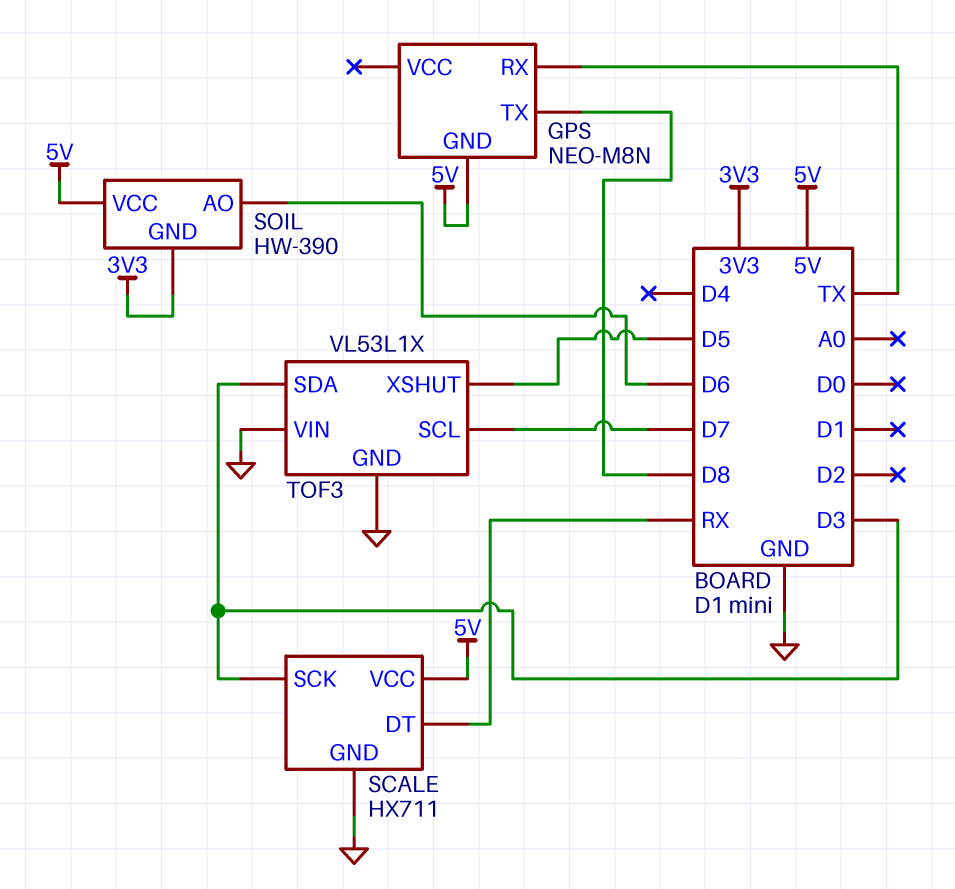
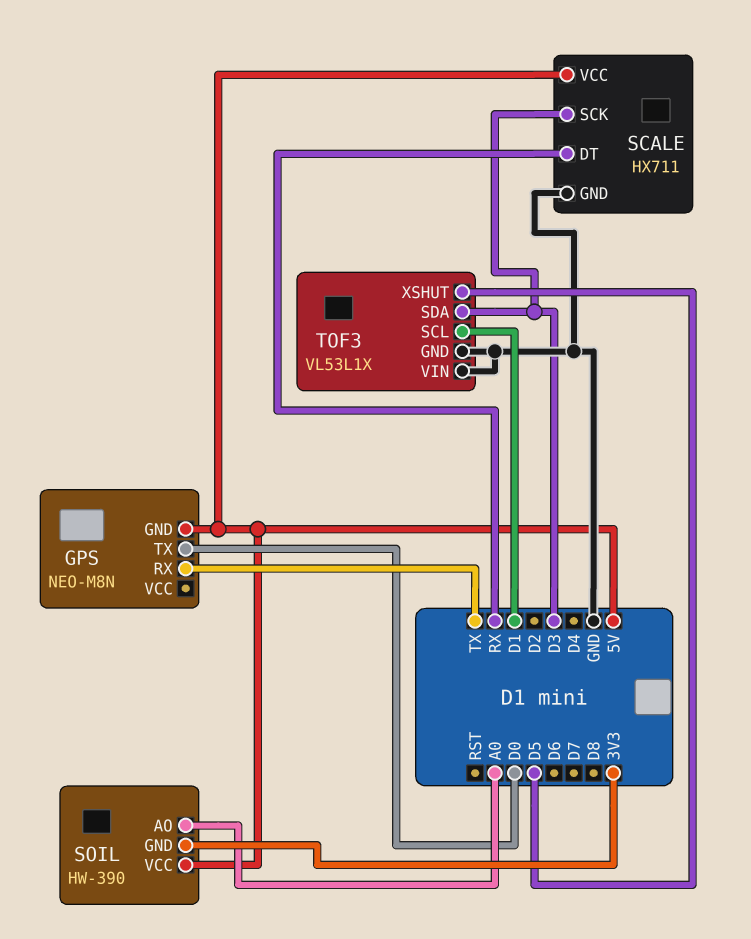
GPS pin TX: D8 -> D0
SOIL pin AO: D6 -> A0
TOF3 pin SCL: D7 -> D1

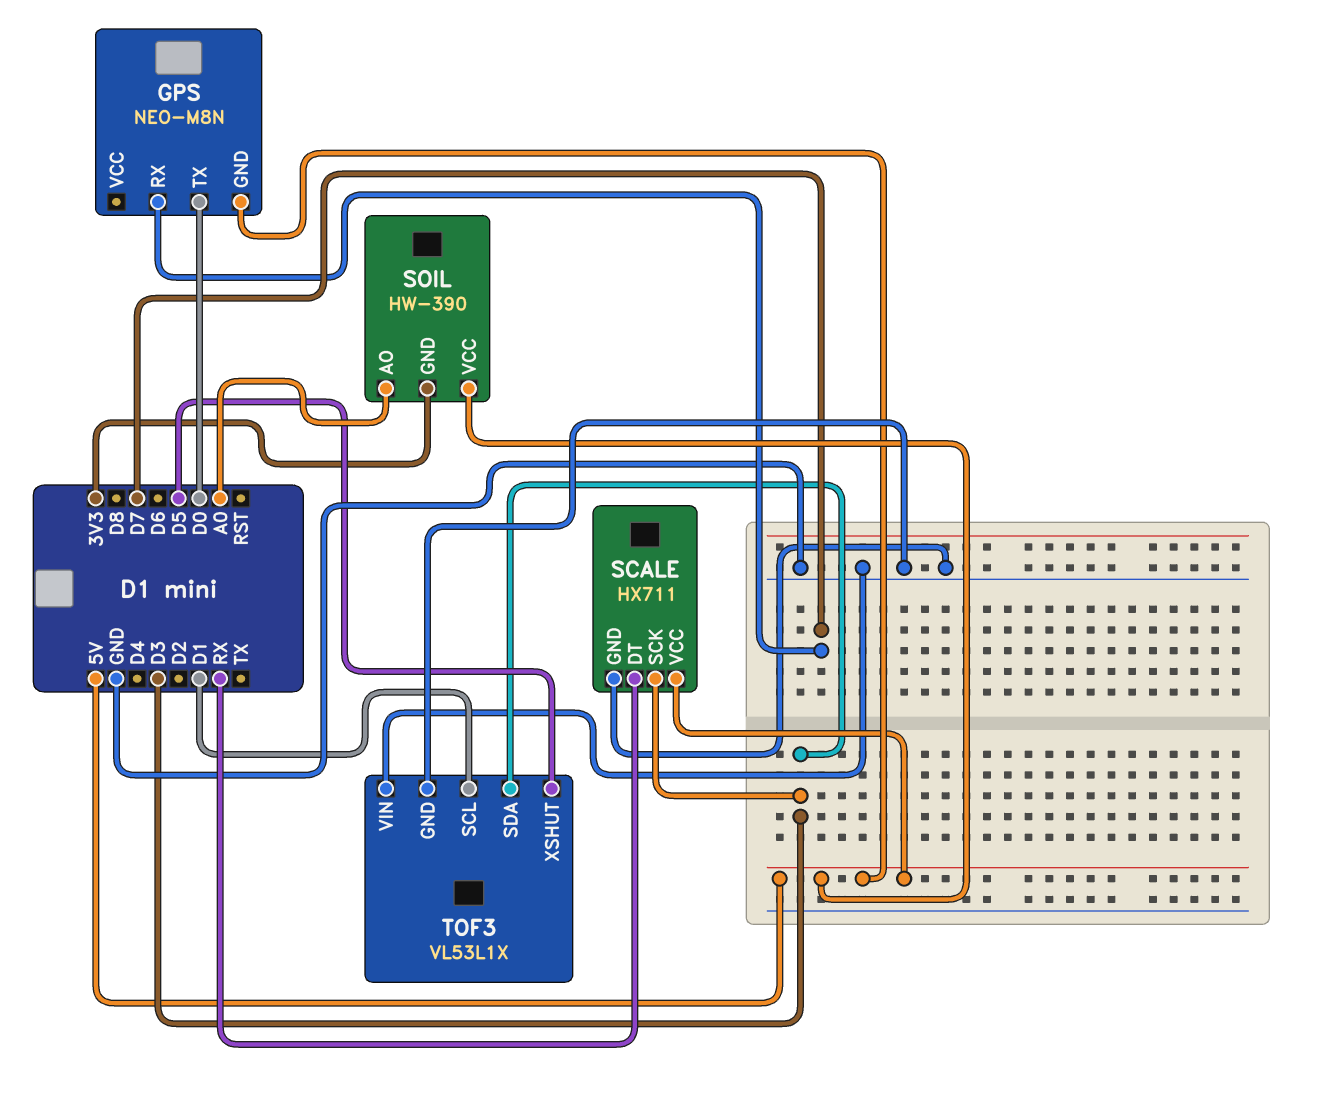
GPS pin RX: TX -> D7

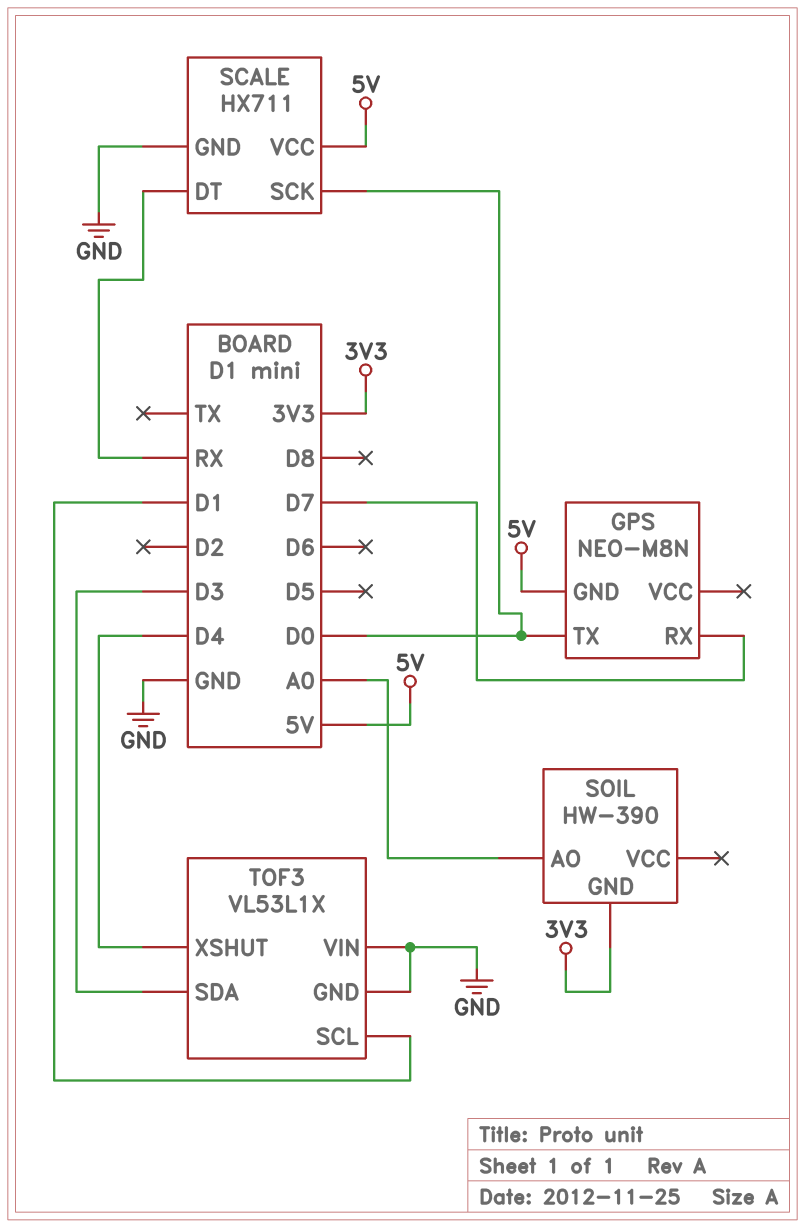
SCALE pin SCK: D3 -> D0
SOIL pin VCC: 5V -> none
TOF3 pin XSHUT: D5 -> D4

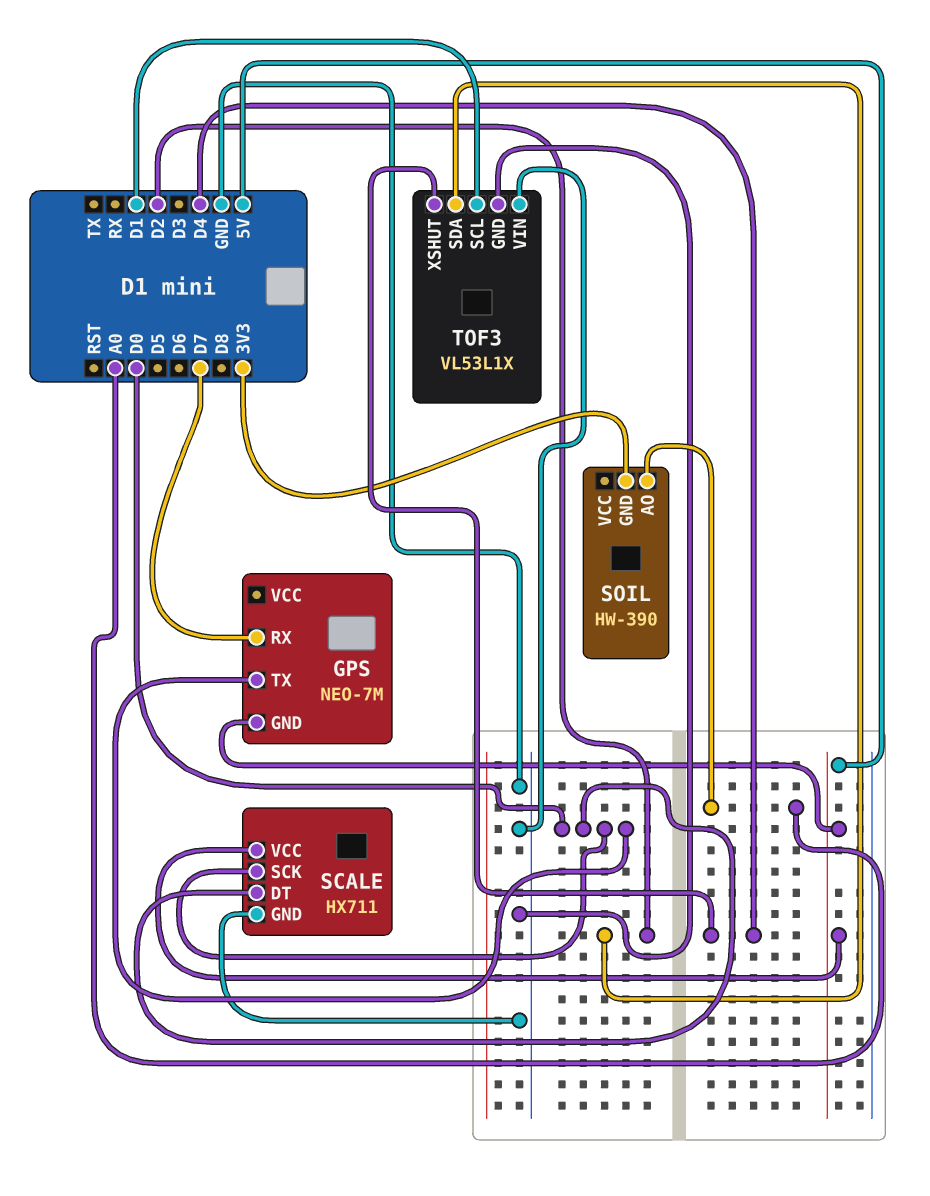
GPS: NEO-M8N -> NEO-7M
SCALE pin DT: RX -> D0
TOF3 pin SDA: D3 -> D2

